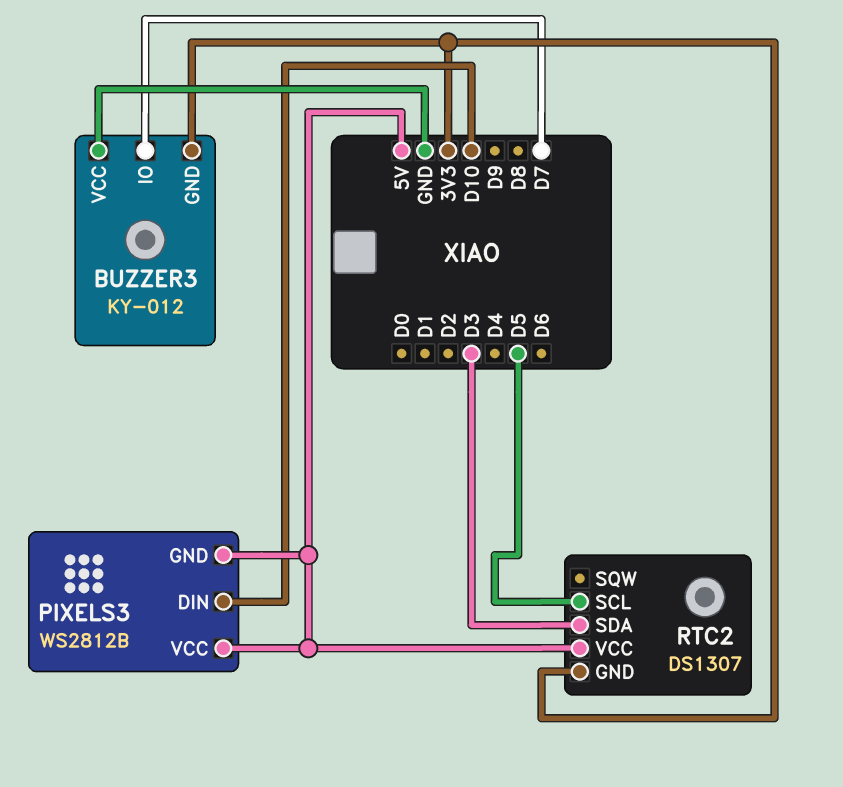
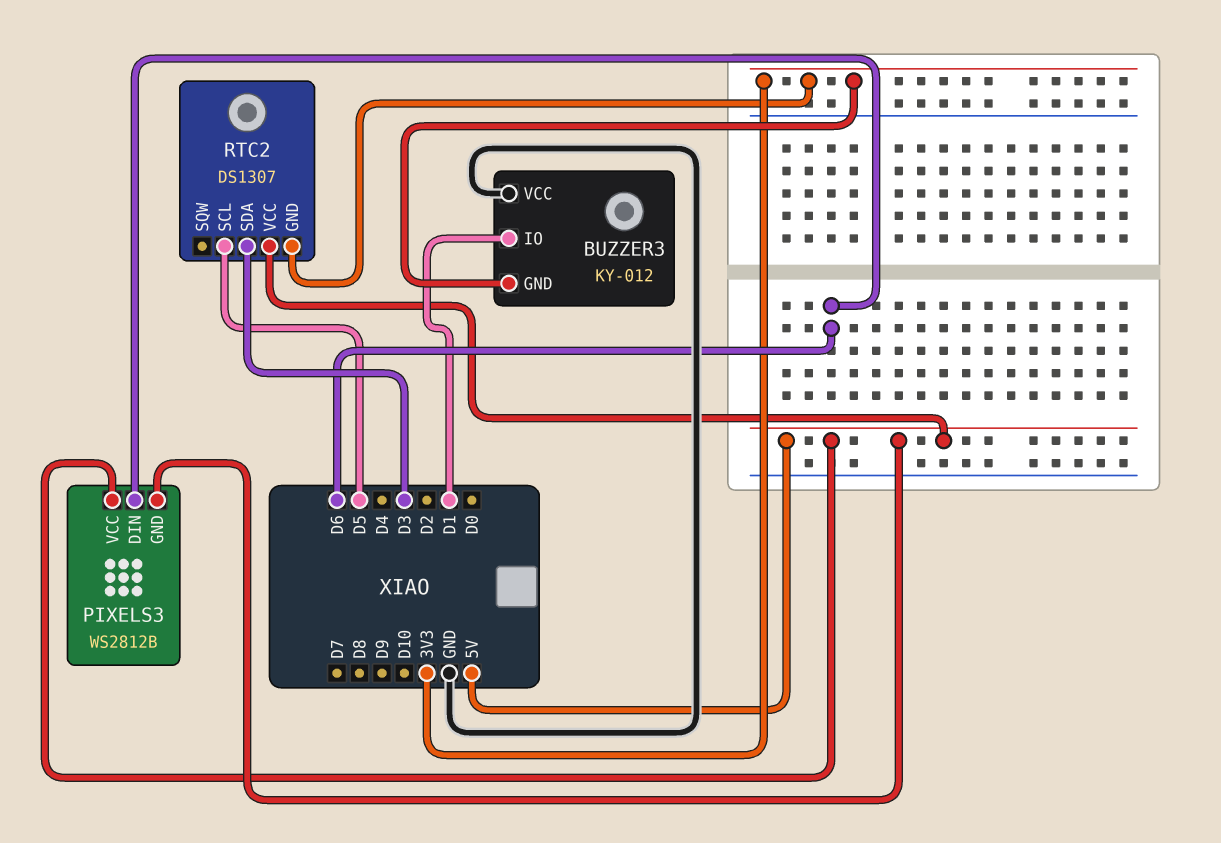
BUZZER3 pin IO: D7 -> D1
PIXELS3 pin DIN: D10 -> D6

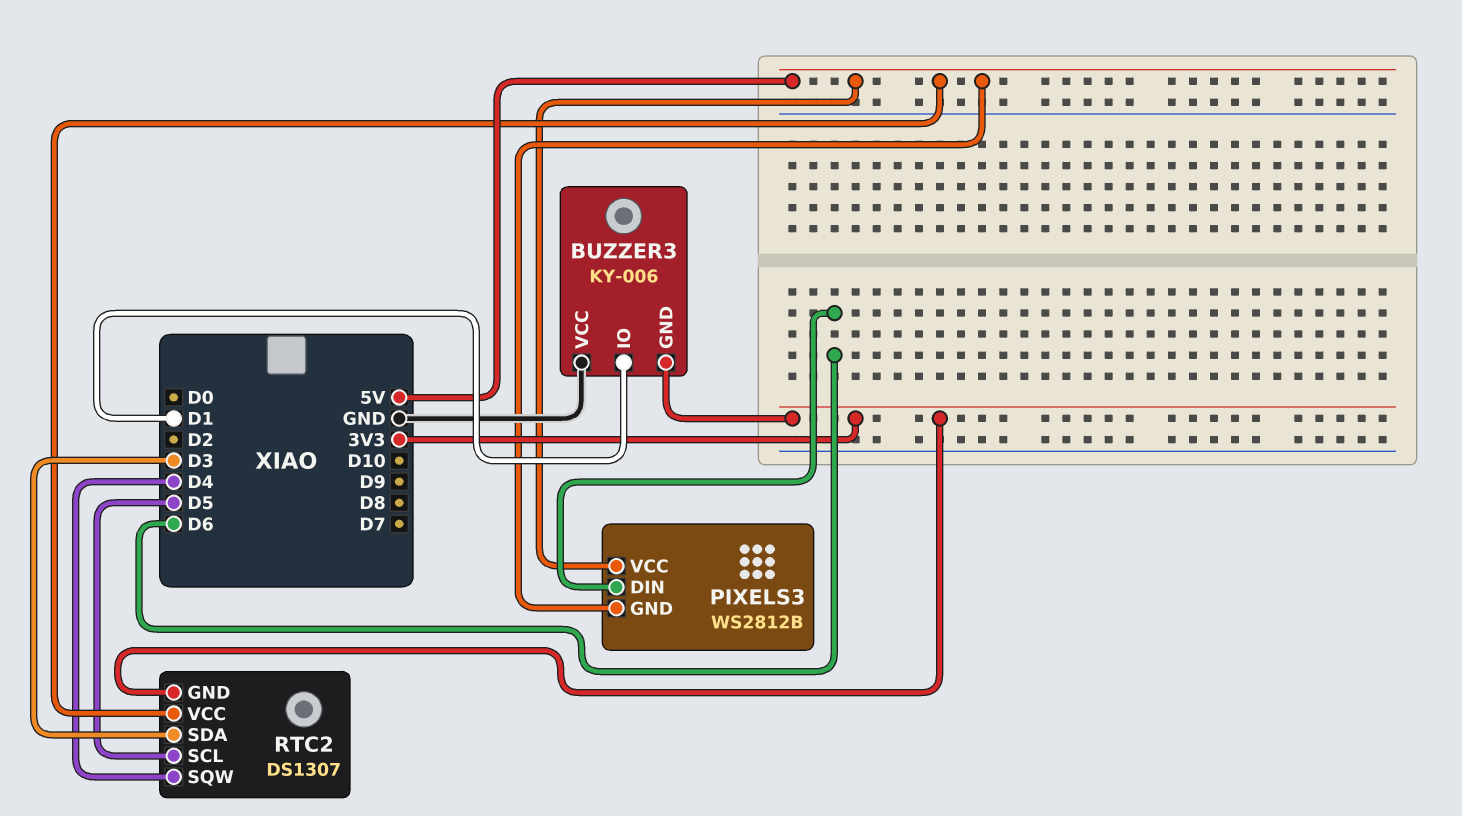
BUZZER3: KY-012 -> KY-006
RTC2 pin SQW: none -> D4

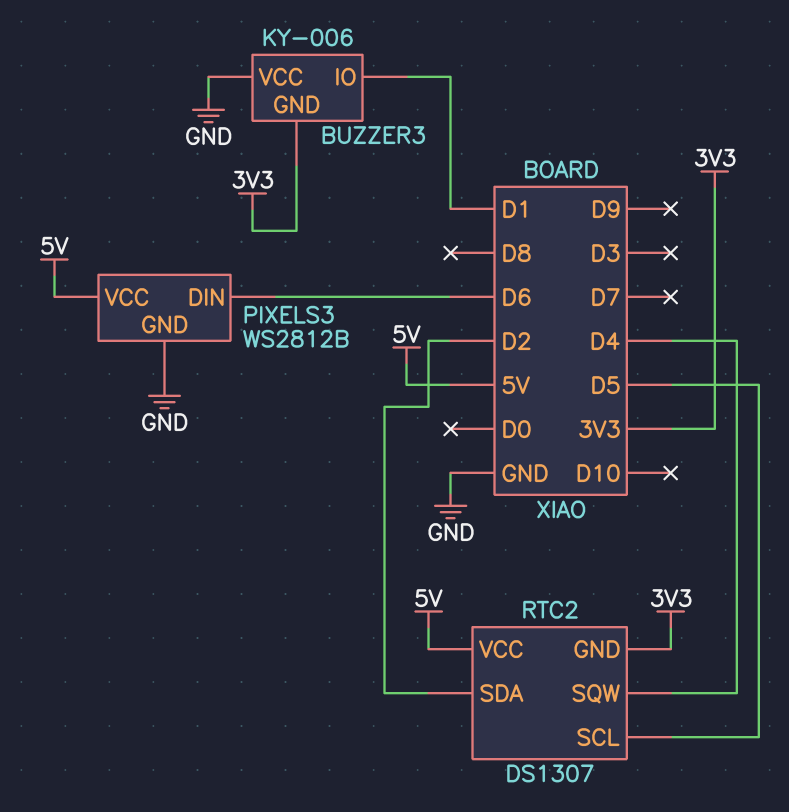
PIXELS3 pin GND: 5V -> GND
RTC2 pin SDA: D3 -> D2

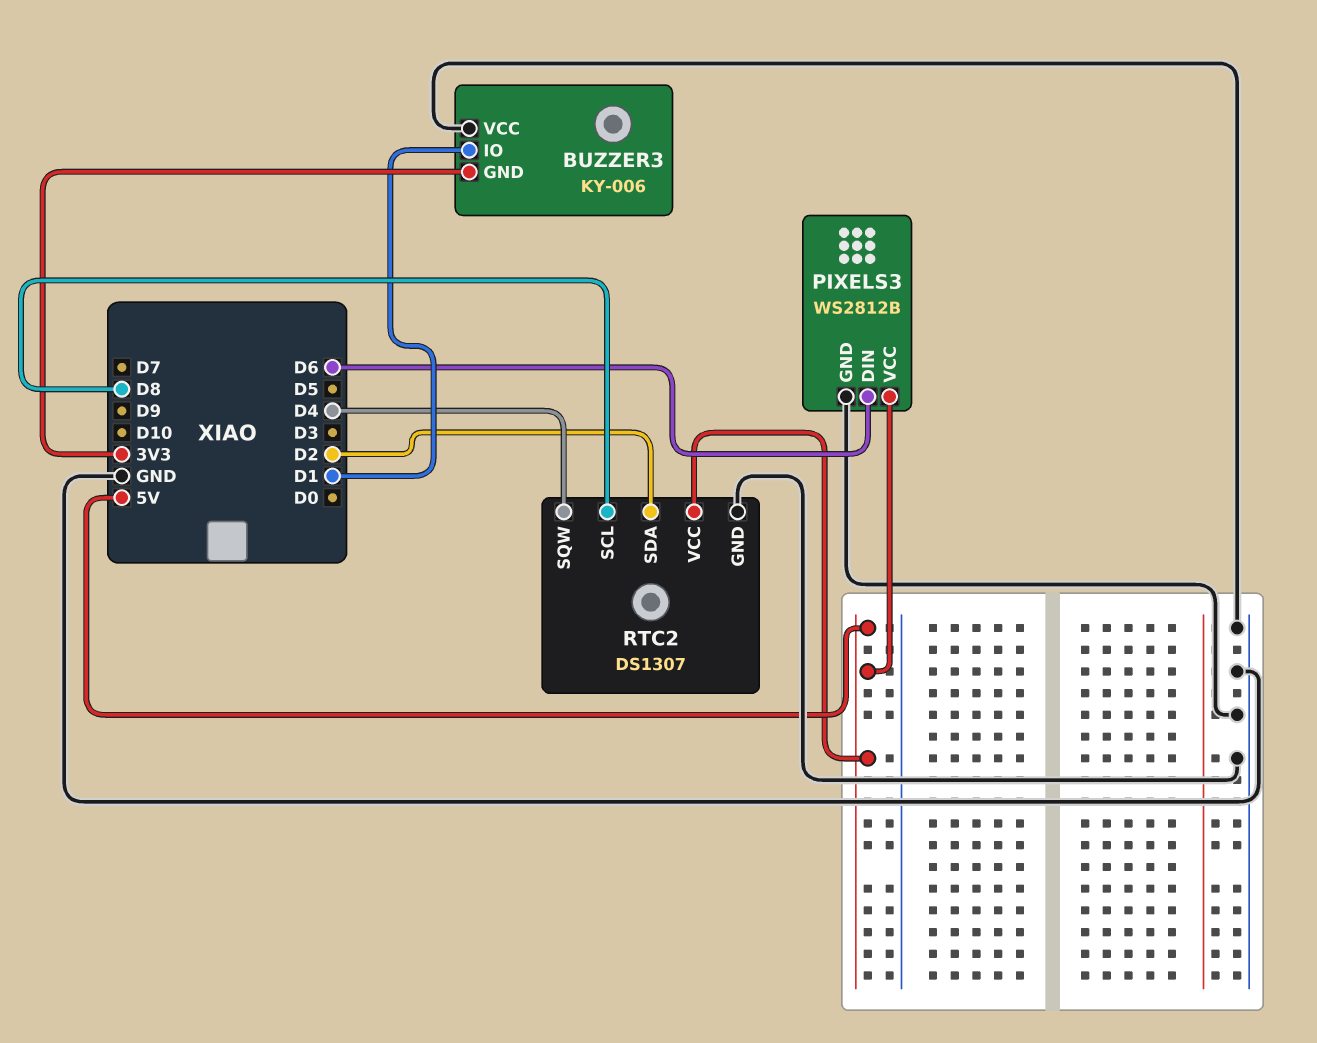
RTC2 pin GND: 3V3 -> GND
RTC2 pin SCL: D5 -> D8

